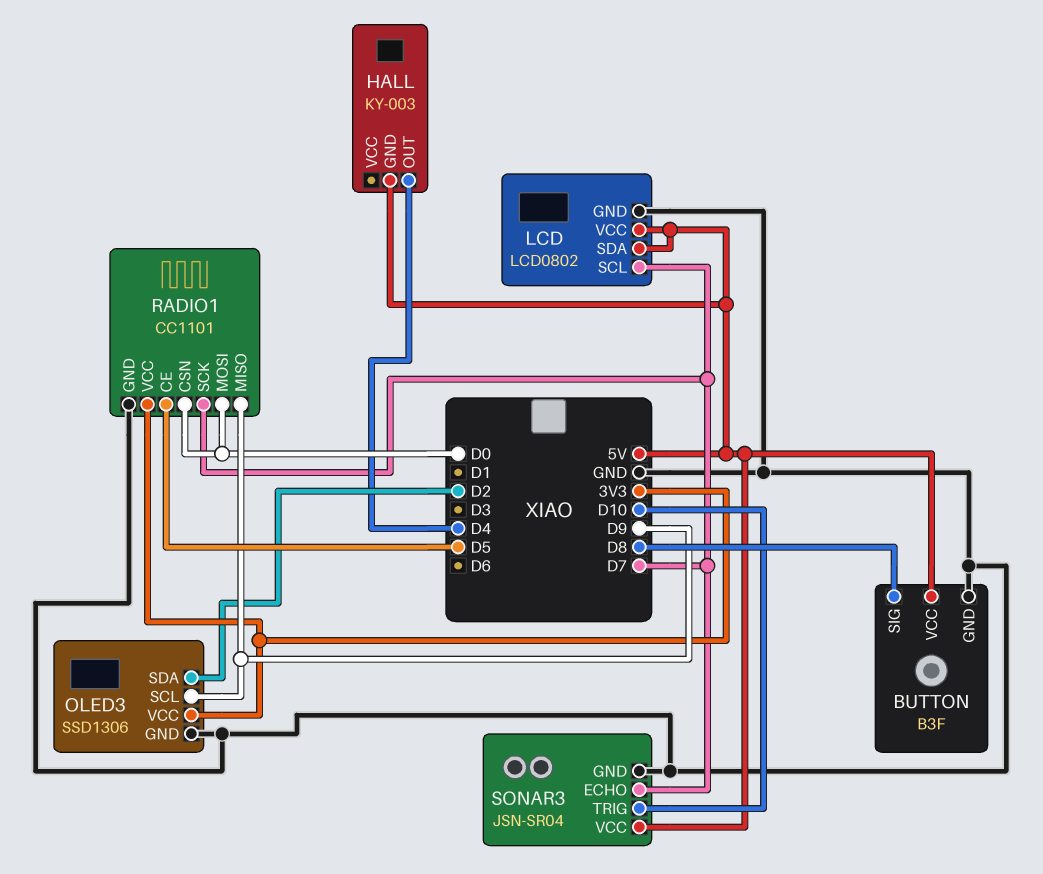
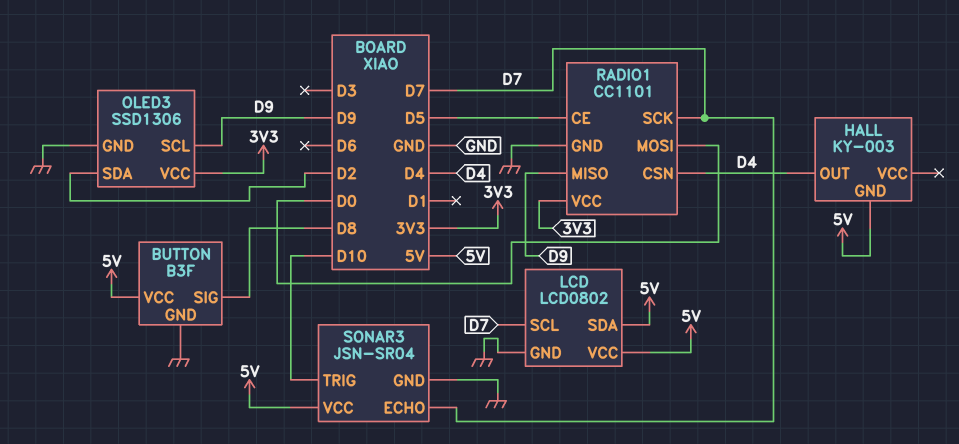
RADIO1 pin CSN: D0 -> D4

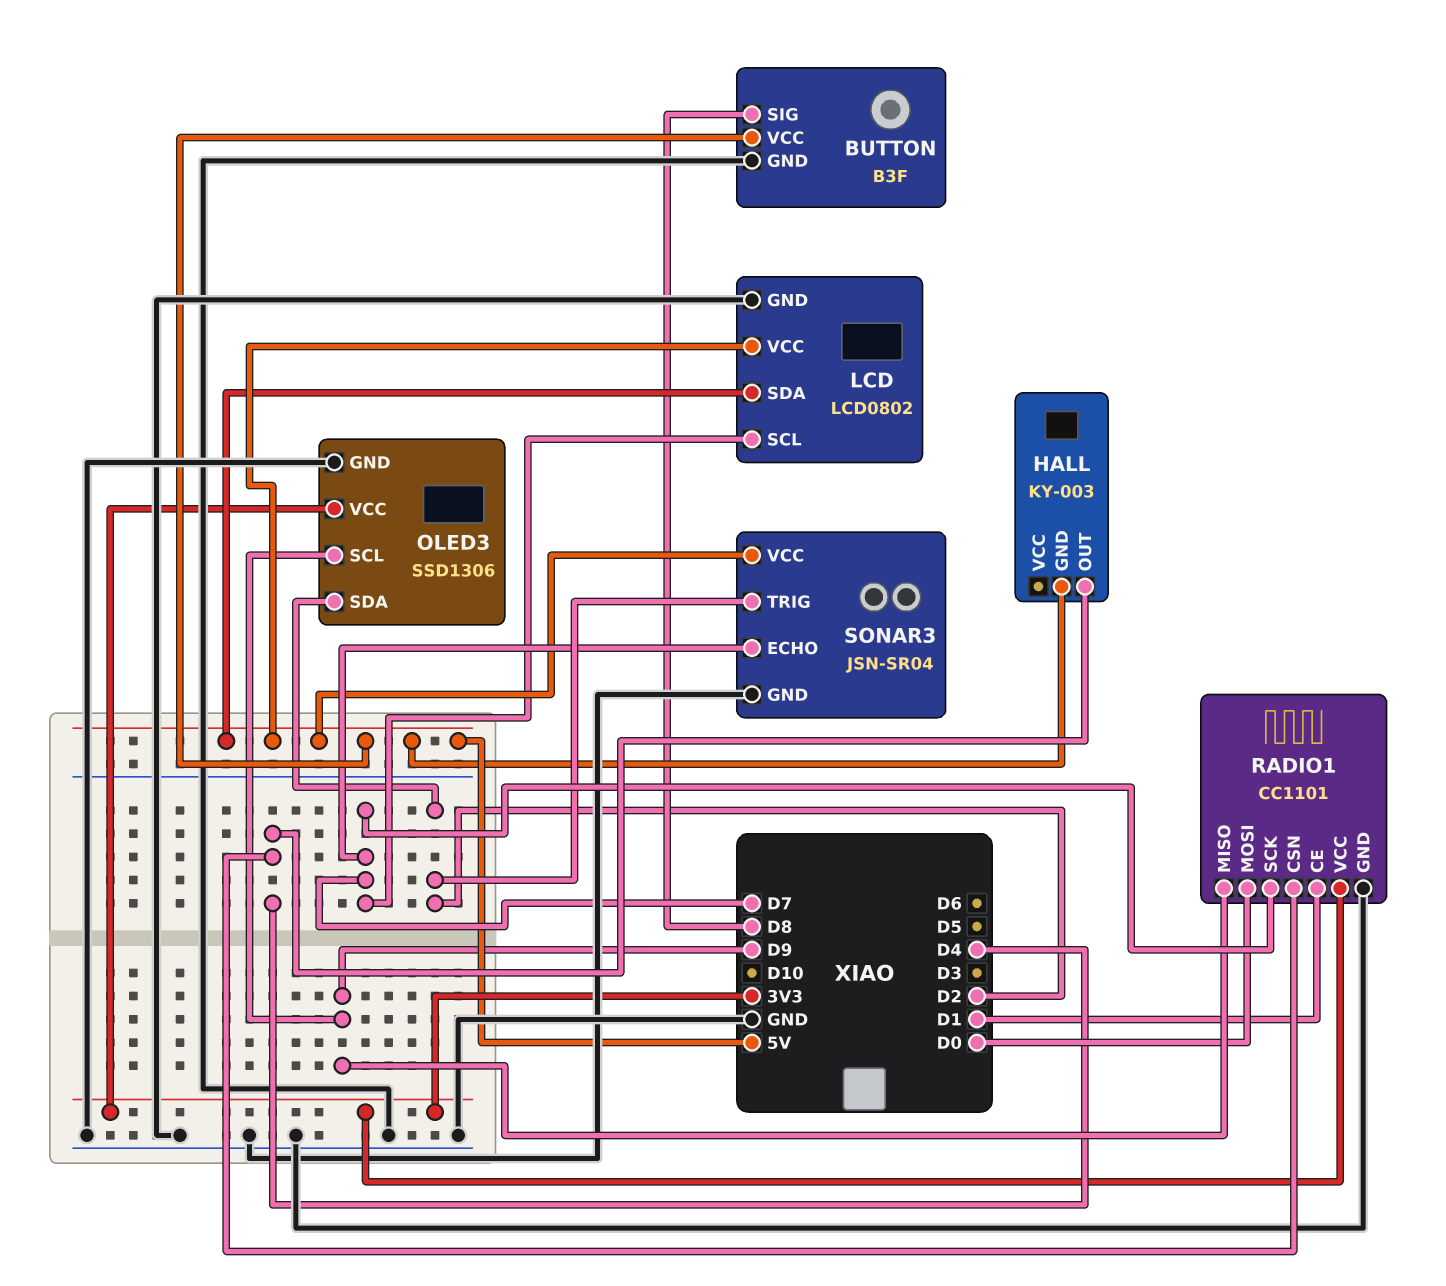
RADIO1 pin CE: D5 -> D1
SONAR3 pin TRIG: D10 -> D2

